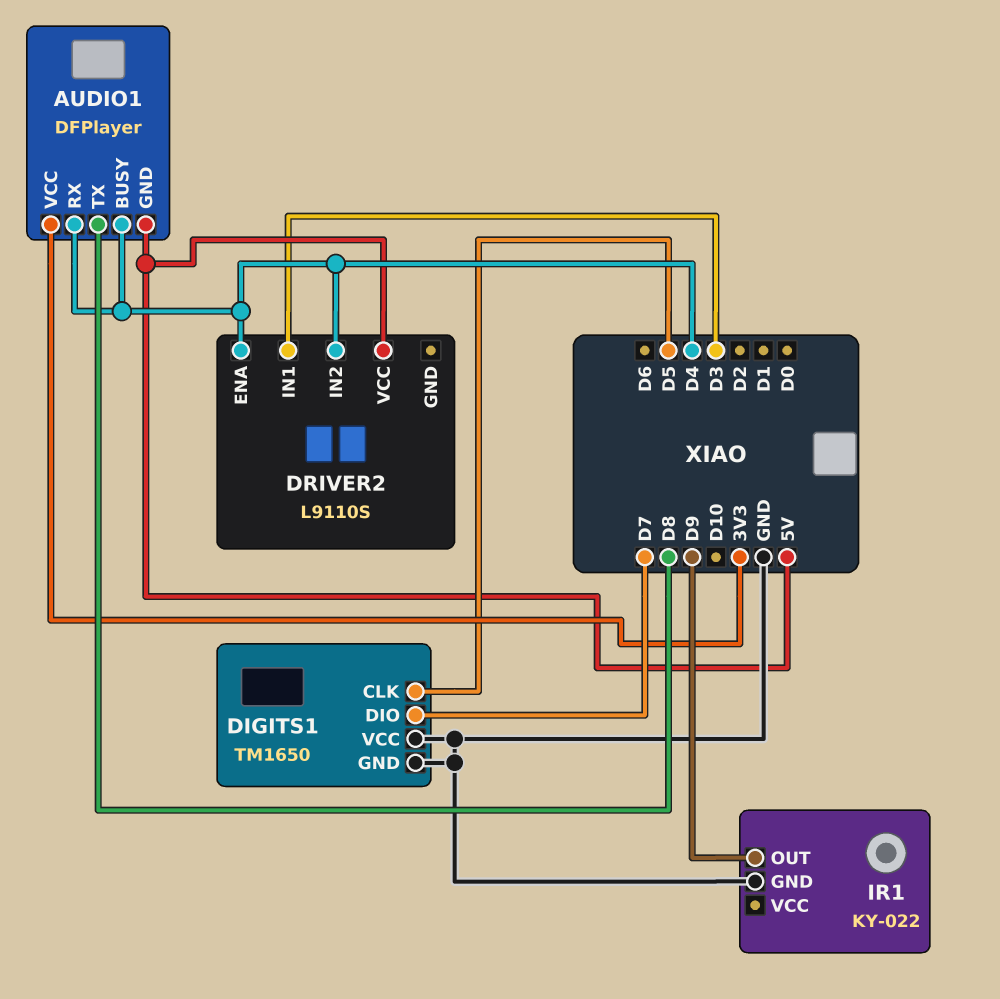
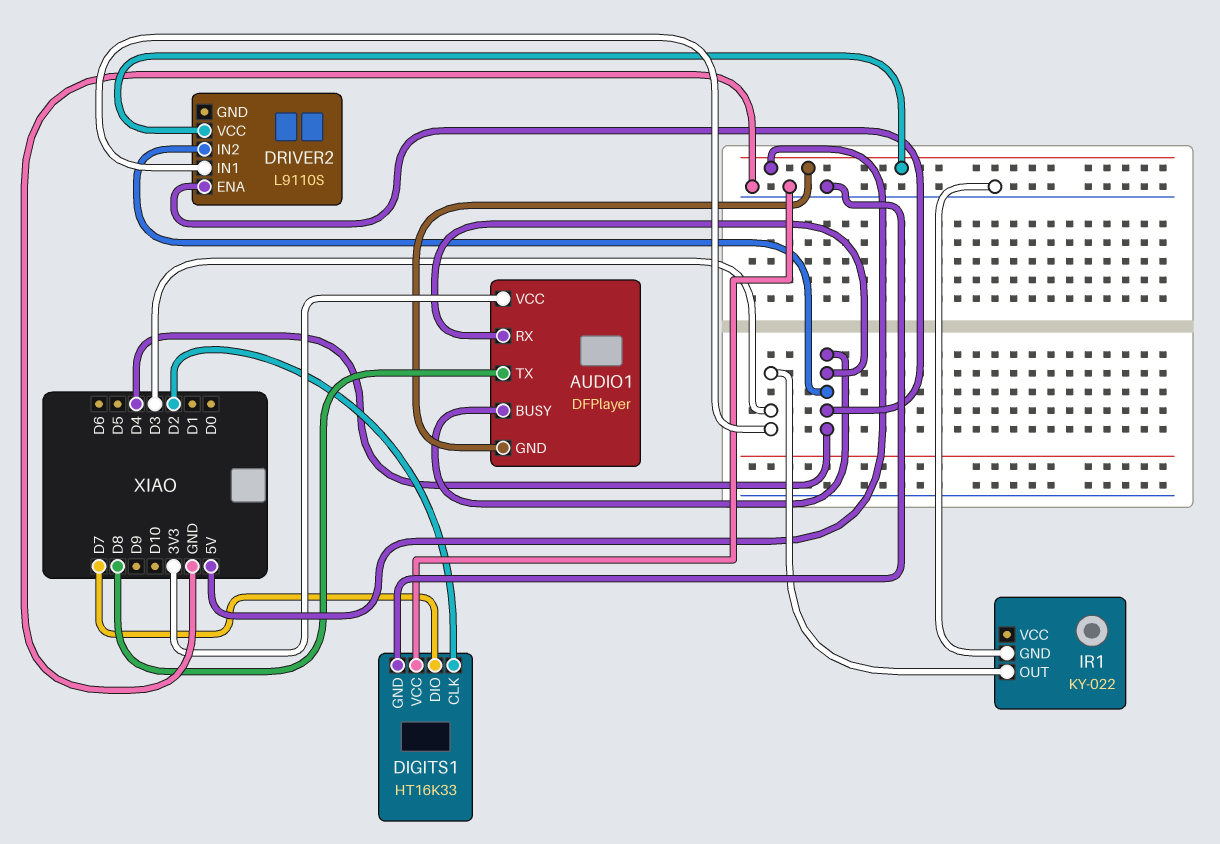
DIGITS1: TM1650 -> HT16K33
DIGITS1 pin CLK: D5 -> D2
IR1 pin OUT: D9 -> D3

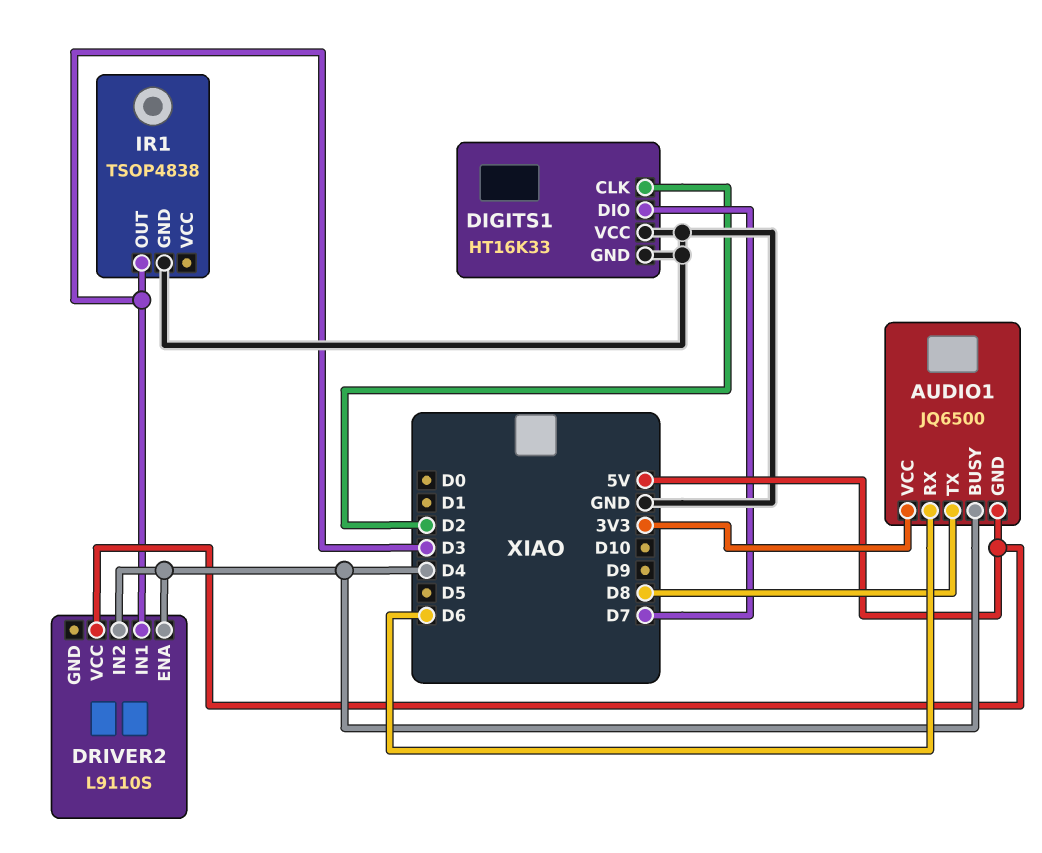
AUDIO1: DFPlayer -> JQ6500
AUDIO1 pin RX: D4 -> D6
IR1: KY-022 -> TSOP4838

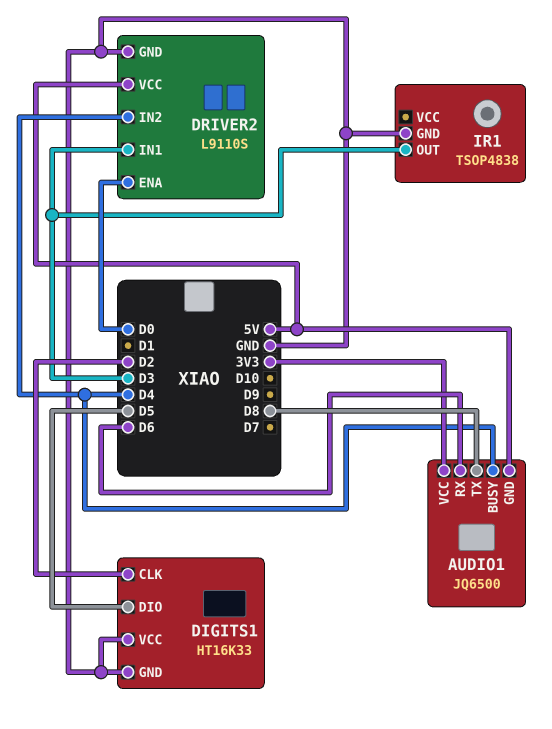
DIGITS1 pin DIO: D7 -> D5
DRIVER2 pin ENA: D4 -> D0
DRIVER2 pin GND: none -> GND

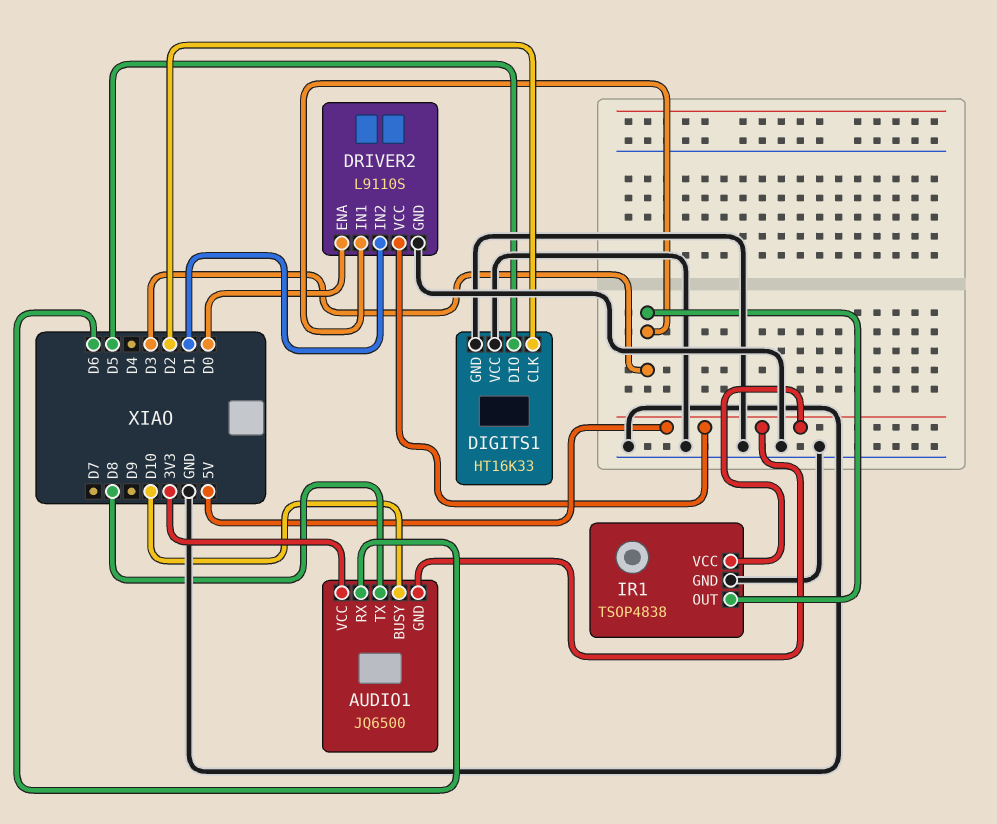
AUDIO1 pin BUSY: D4 -> D10
DRIVER2 pin IN2: D4 -> D1
IR1 pin VCC: none -> 5V

